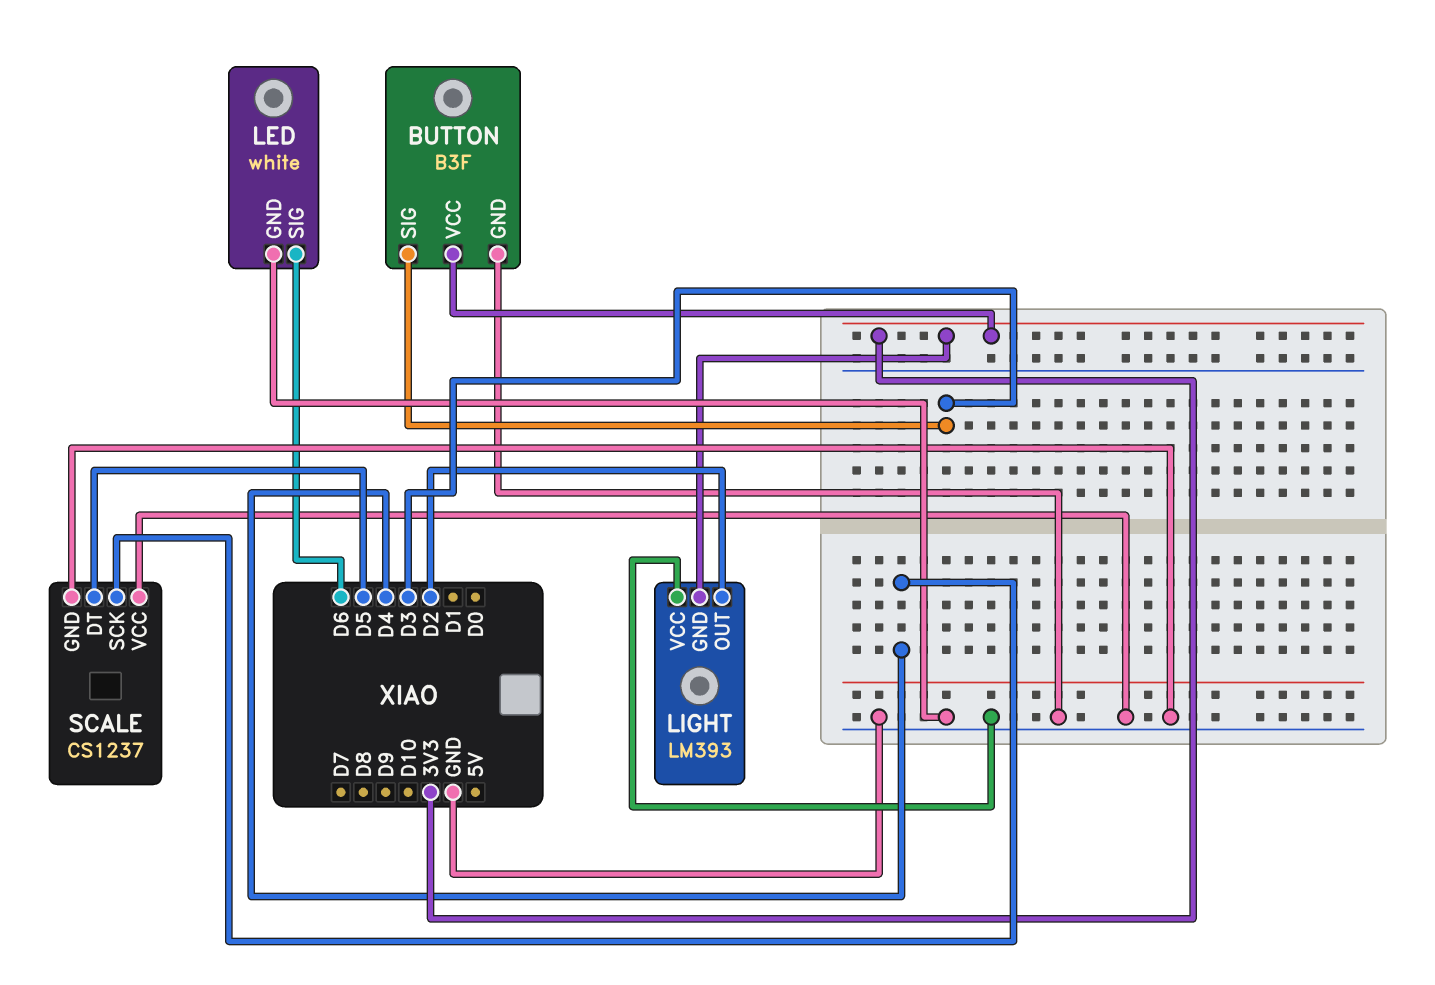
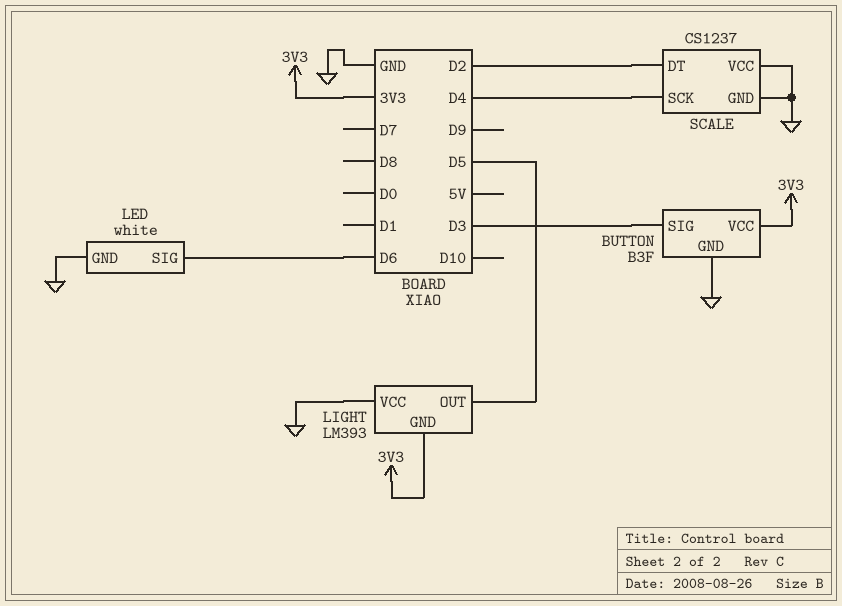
LIGHT pin OUT: D2 -> D5
SCALE pin DT: D5 -> D2

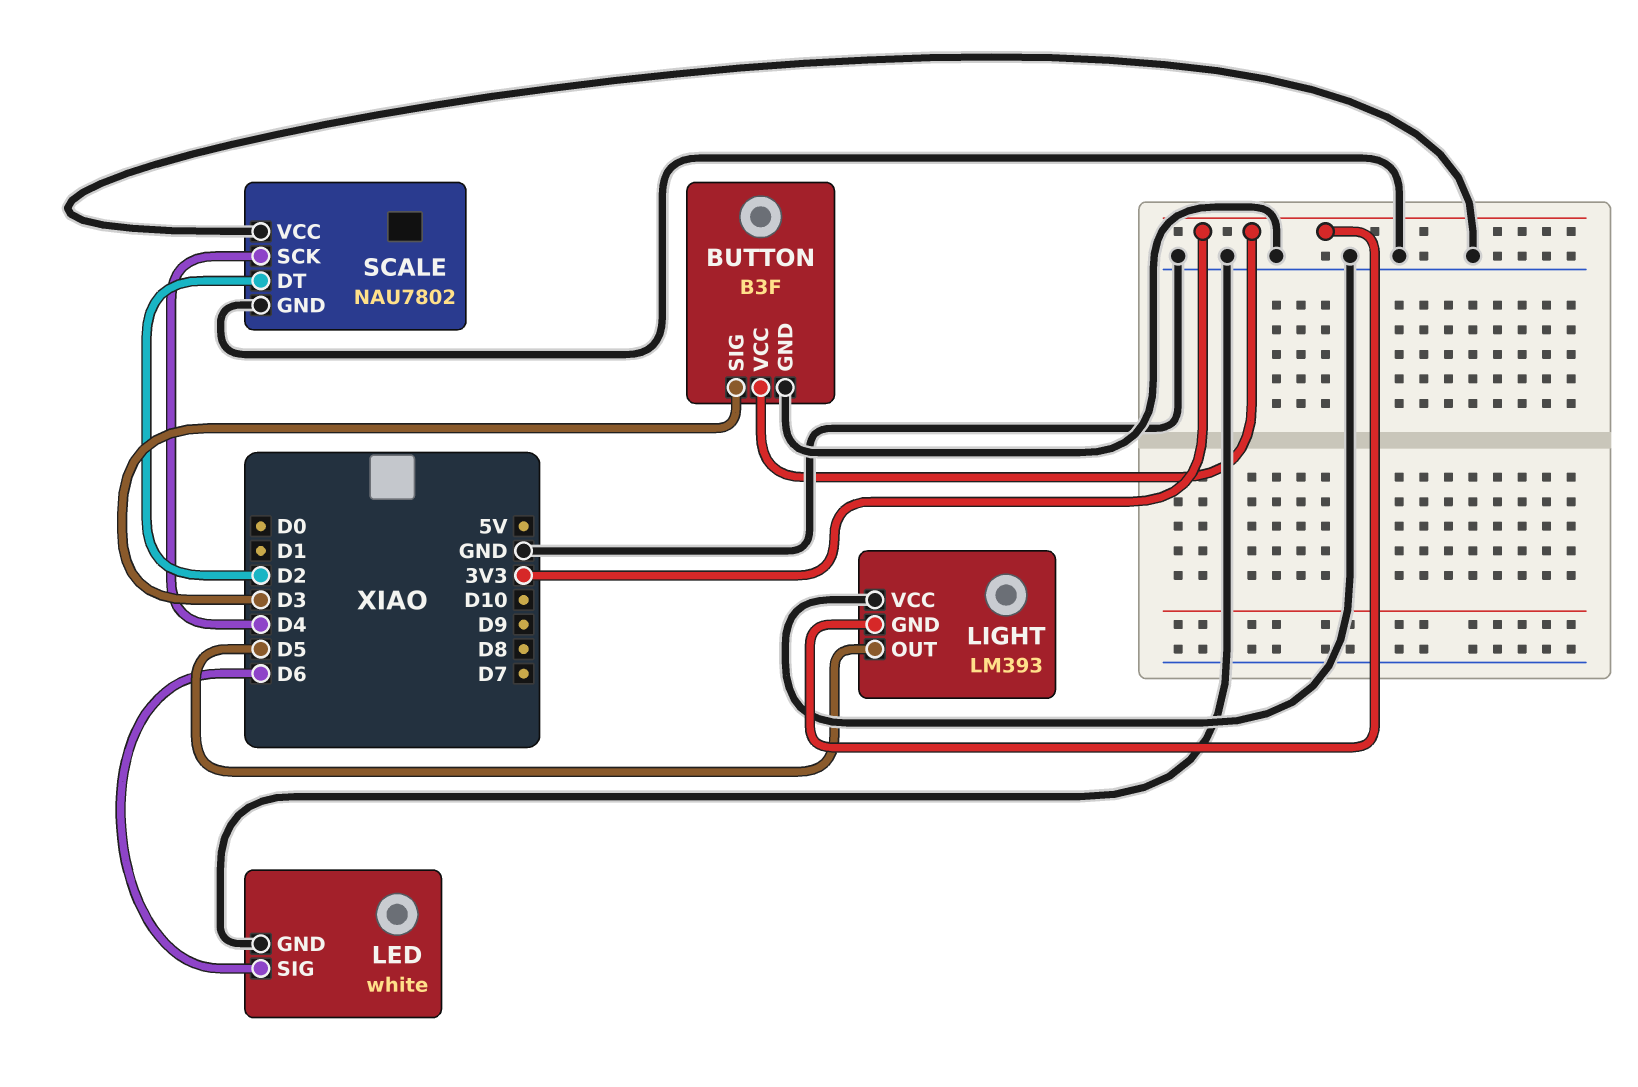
SCALE: CS1237 -> NAU7802

